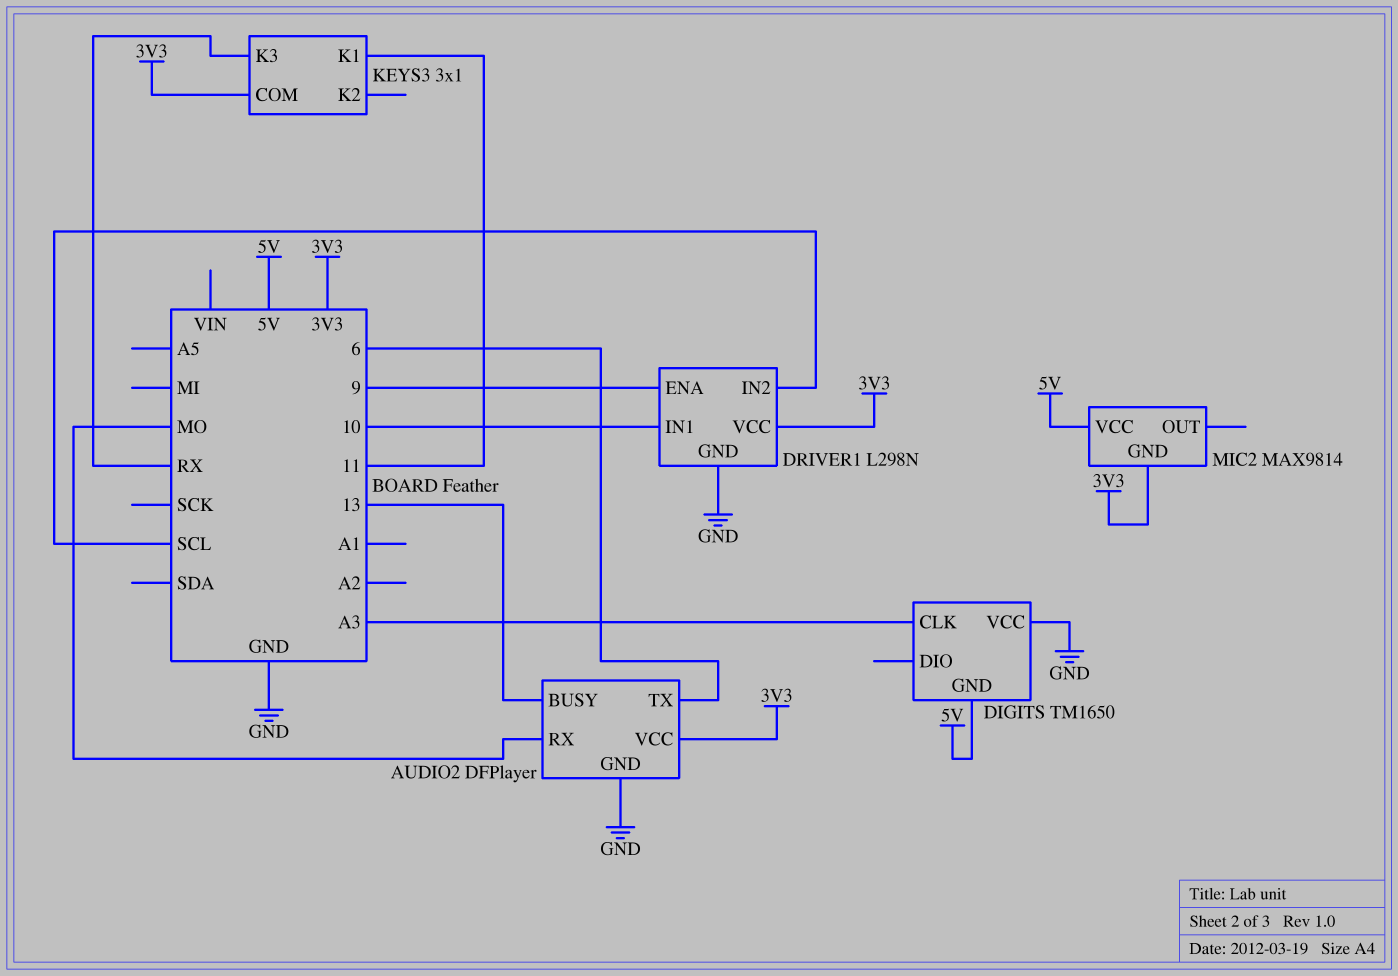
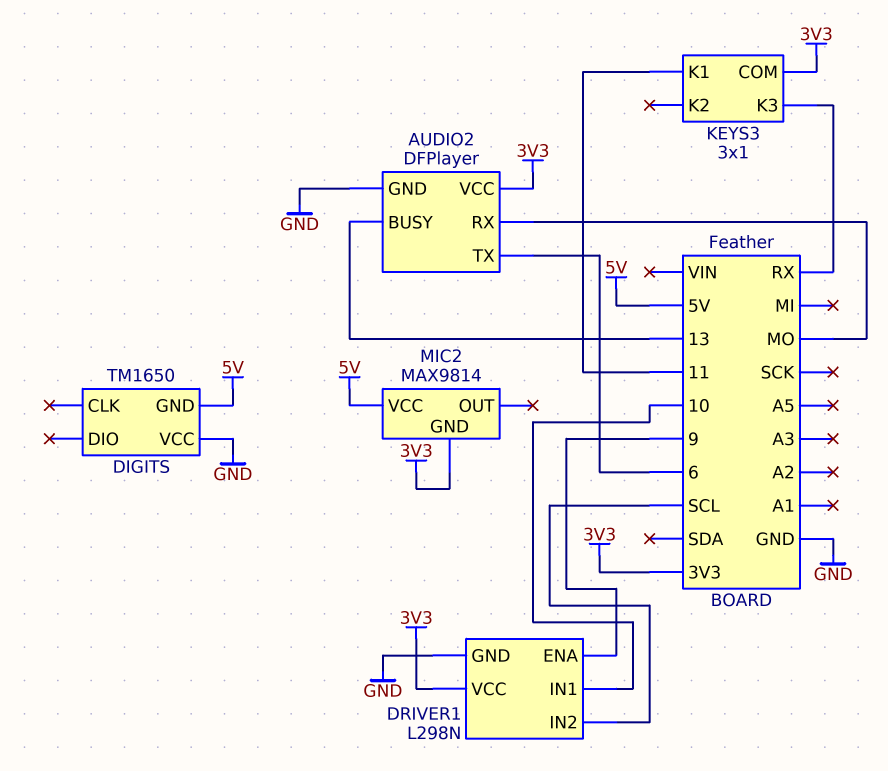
DIGITS pin CLK: A3 -> none

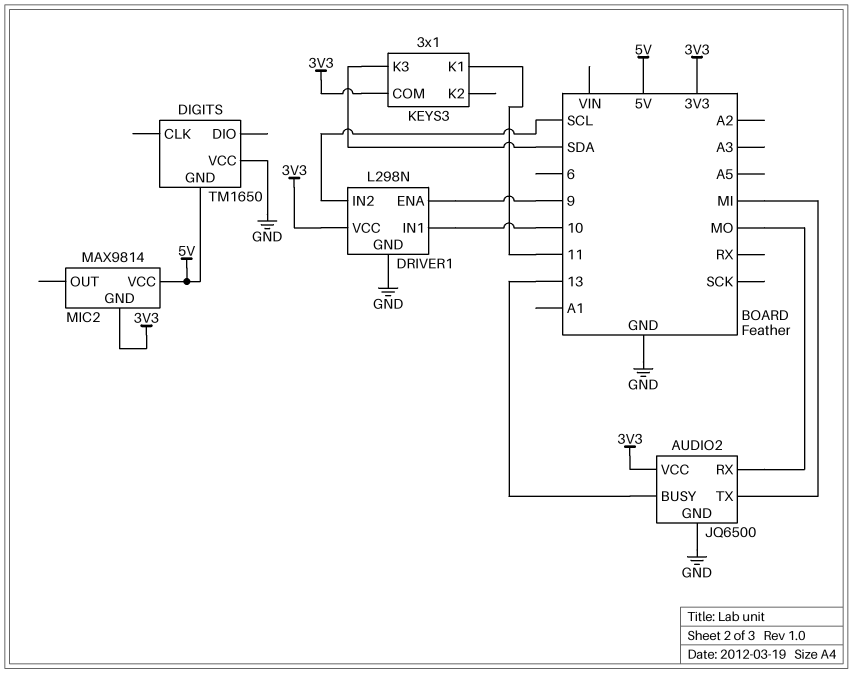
AUDIO2: DFPlayer -> JQ6500
AUDIO2 pin TX: 6 -> MI
KEYS3 pin K3: RX -> SDA

